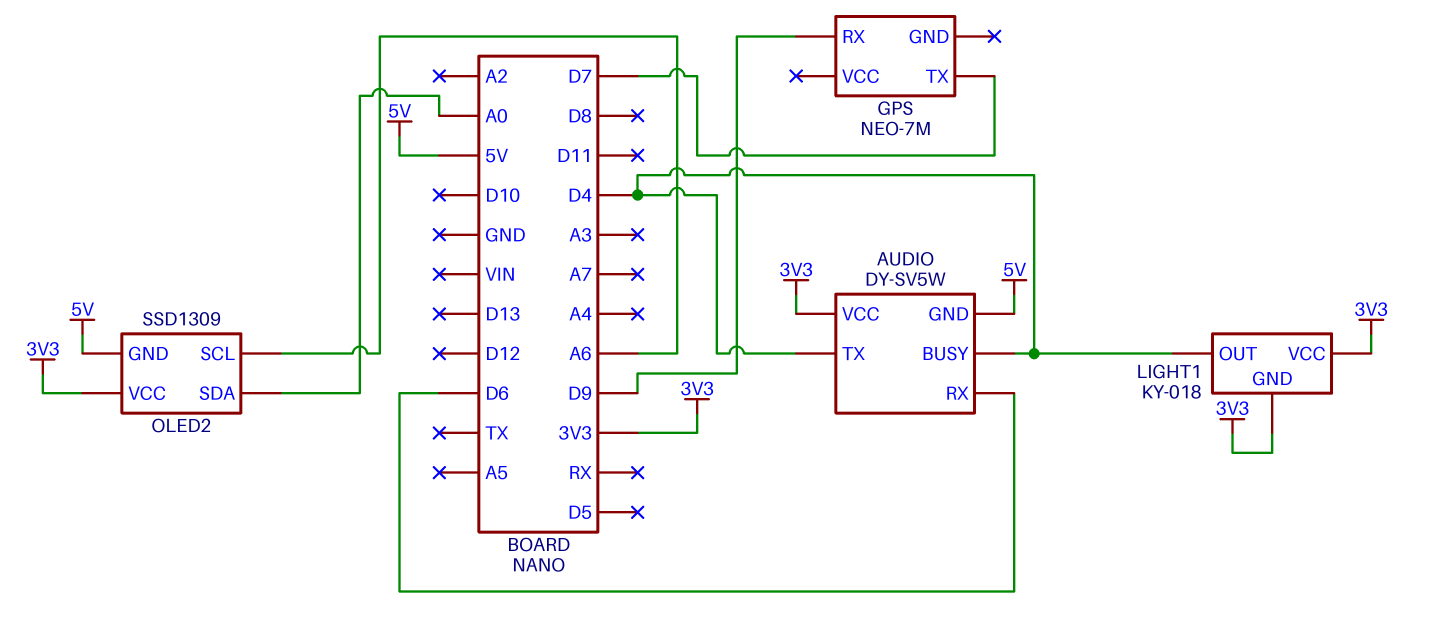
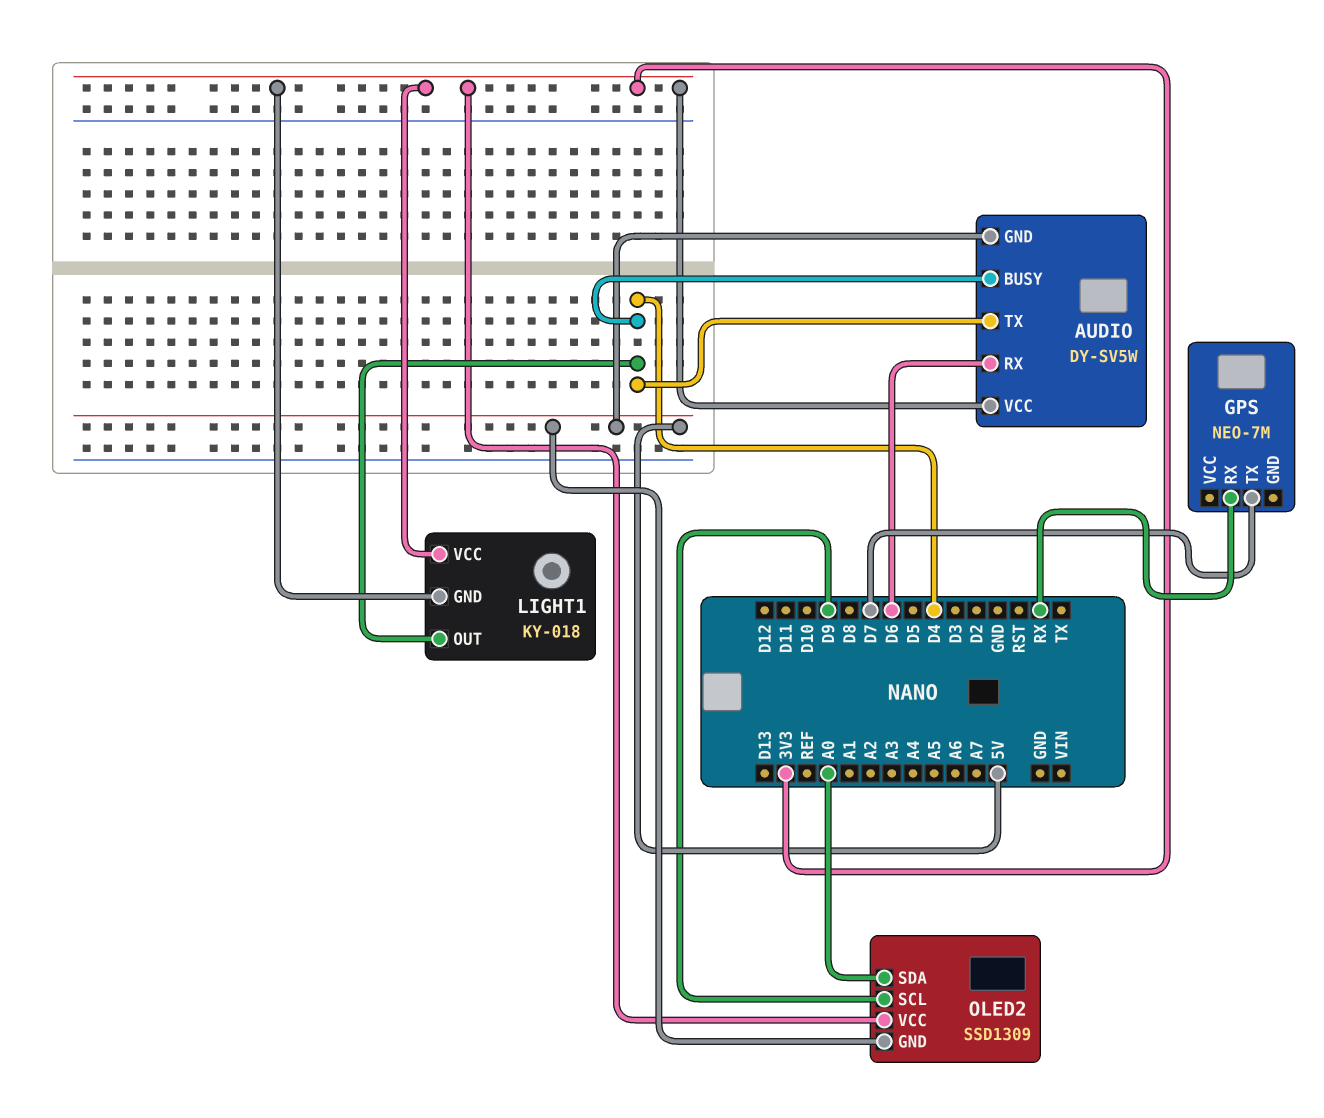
GPS pin RX: D9 -> RX
OLED2 pin SCL: A6 -> D9

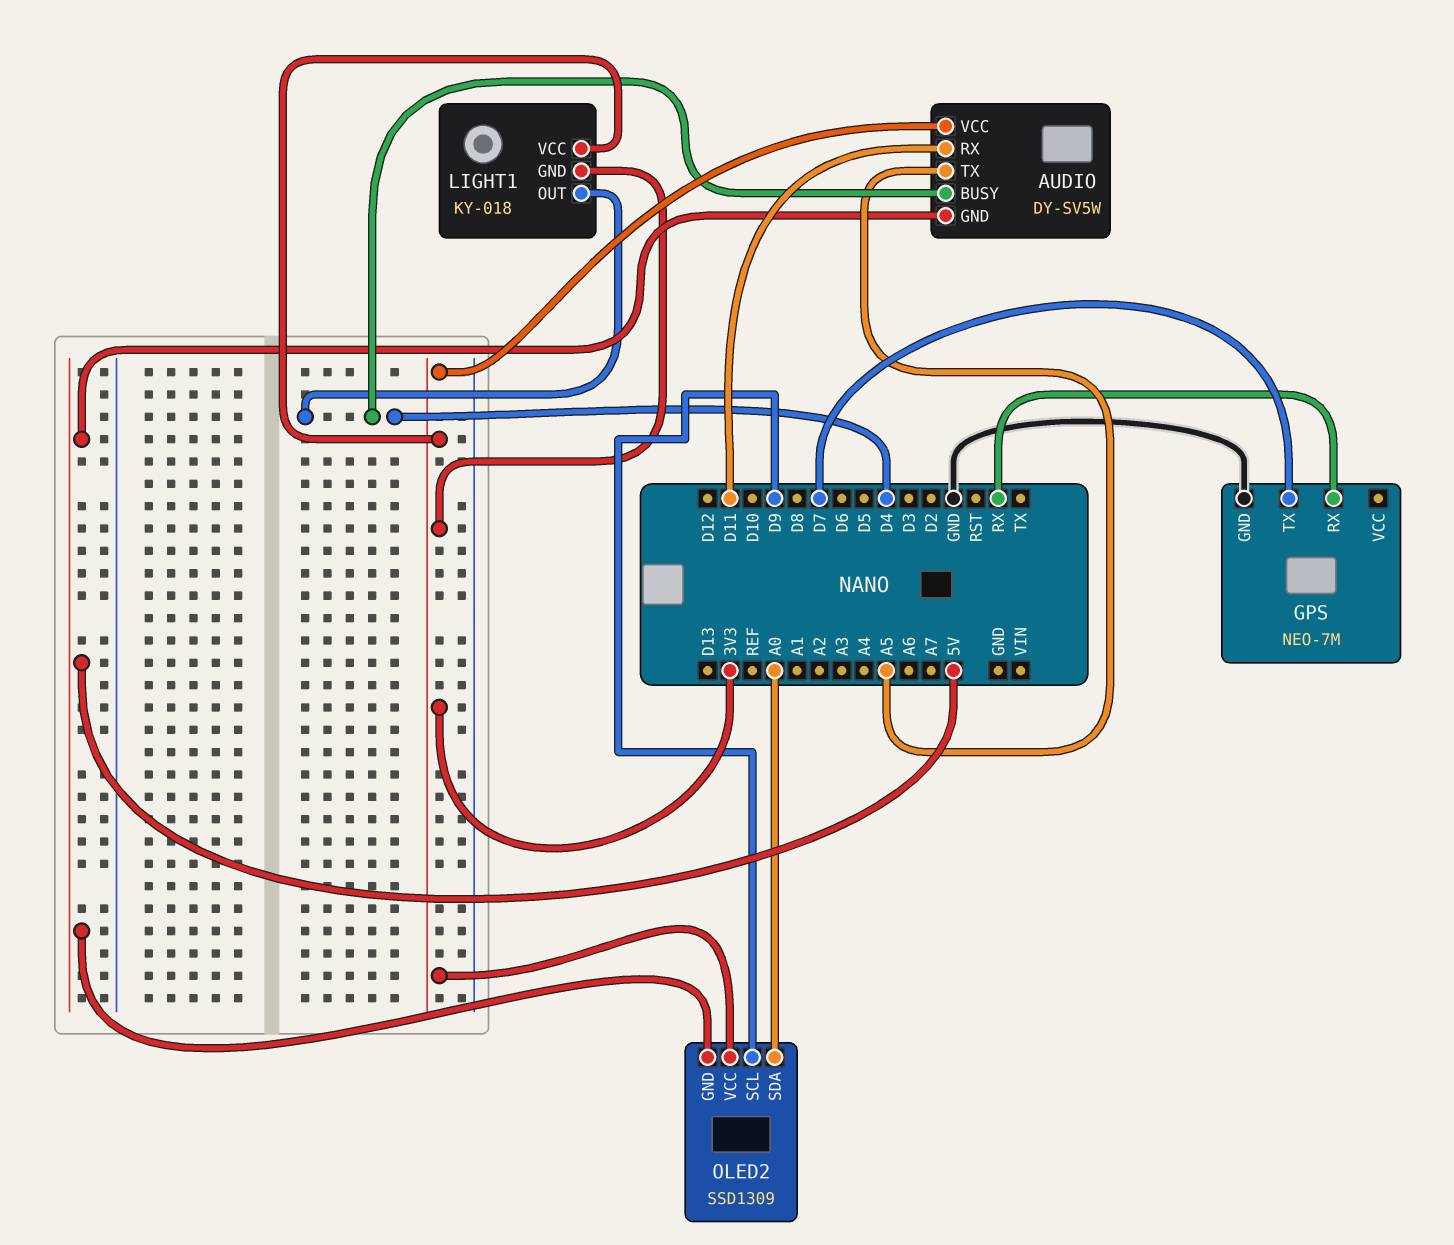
AUDIO pin RX: D6 -> D11
AUDIO pin TX: D4 -> A5
GPS pin GND: none -> GND

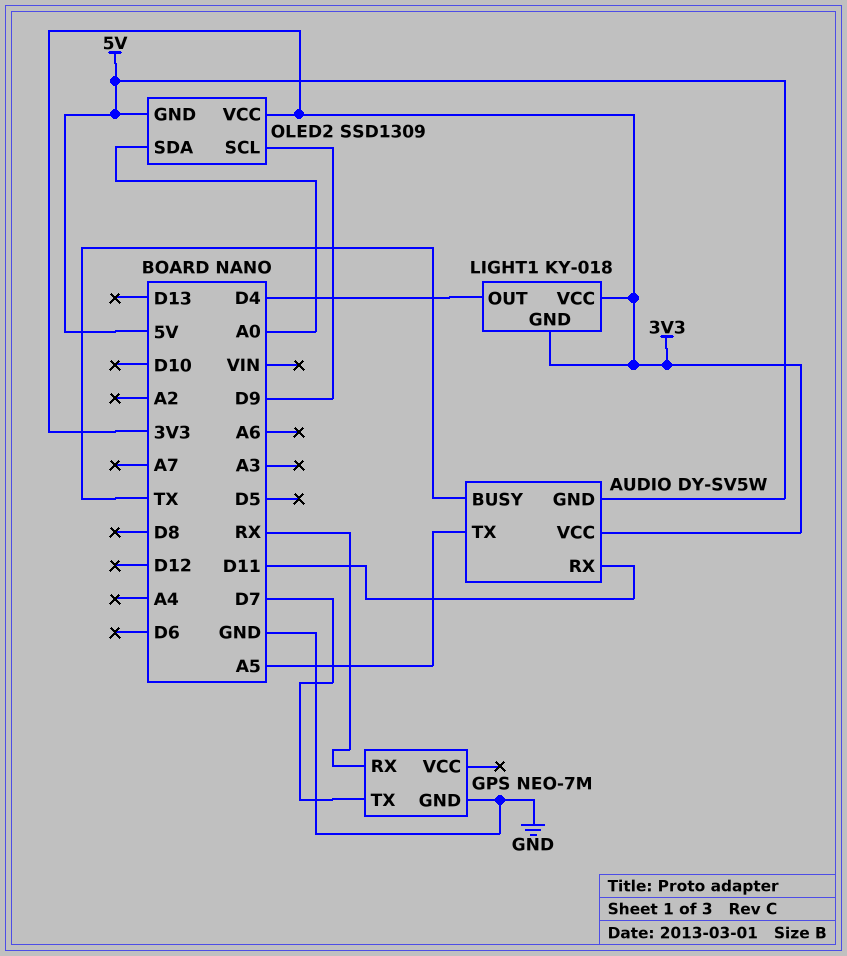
AUDIO pin BUSY: D4 -> TX

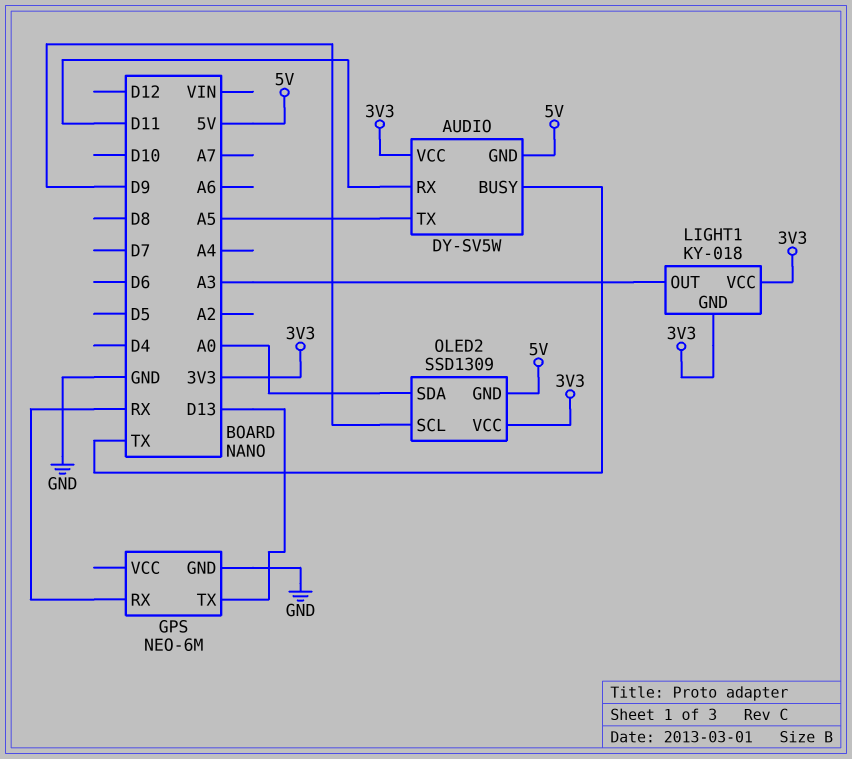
GPS: NEO-7M -> NEO-6M
GPS pin TX: D7 -> D13
LIGHT1 pin OUT: D4 -> A3

